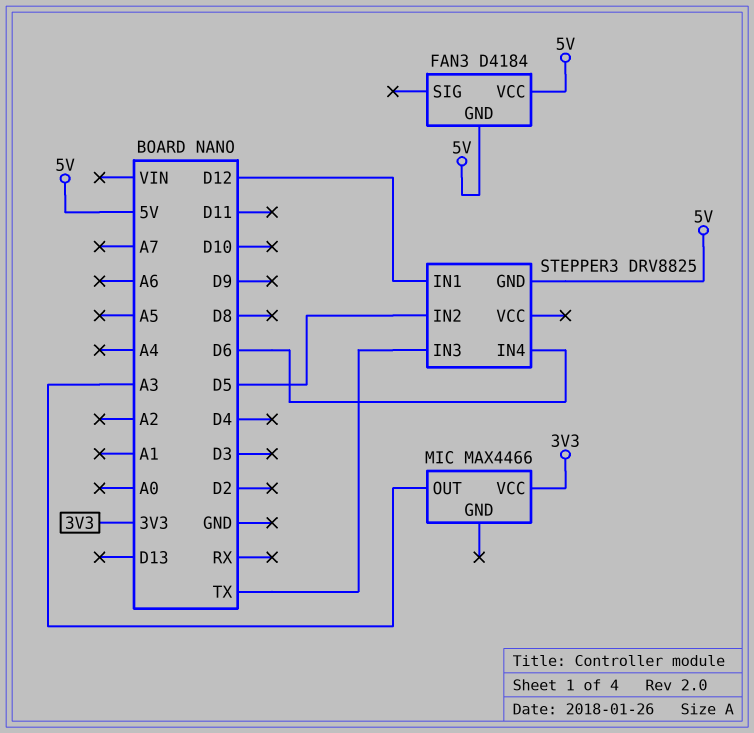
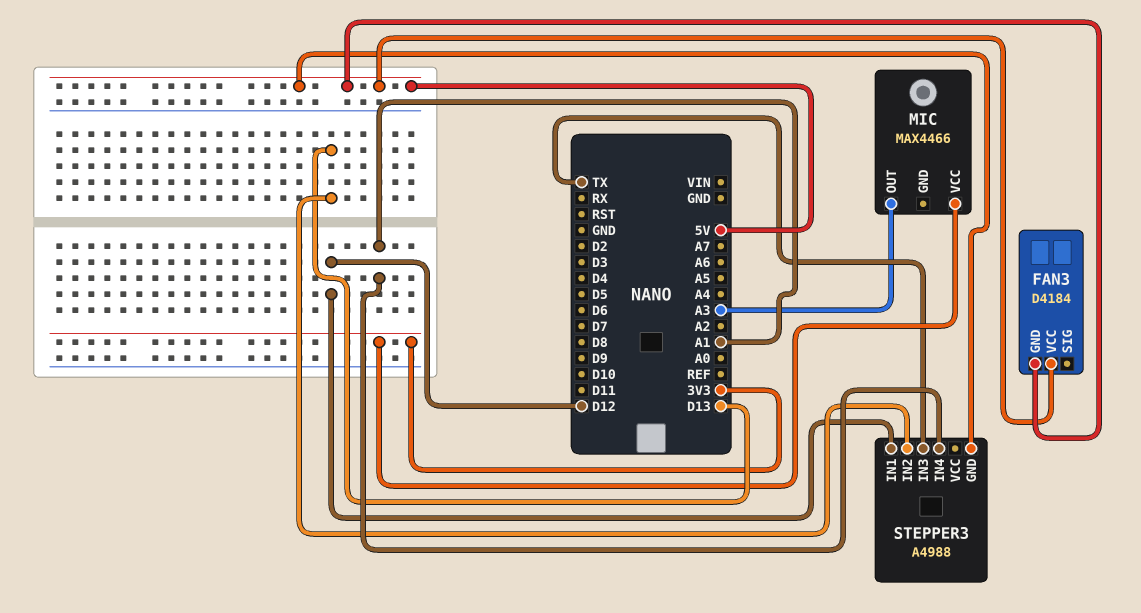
STEPPER3: DRV8825 -> A4988
STEPPER3 pin IN2: D5 -> D13
STEPPER3 pin IN4: D6 -> A1

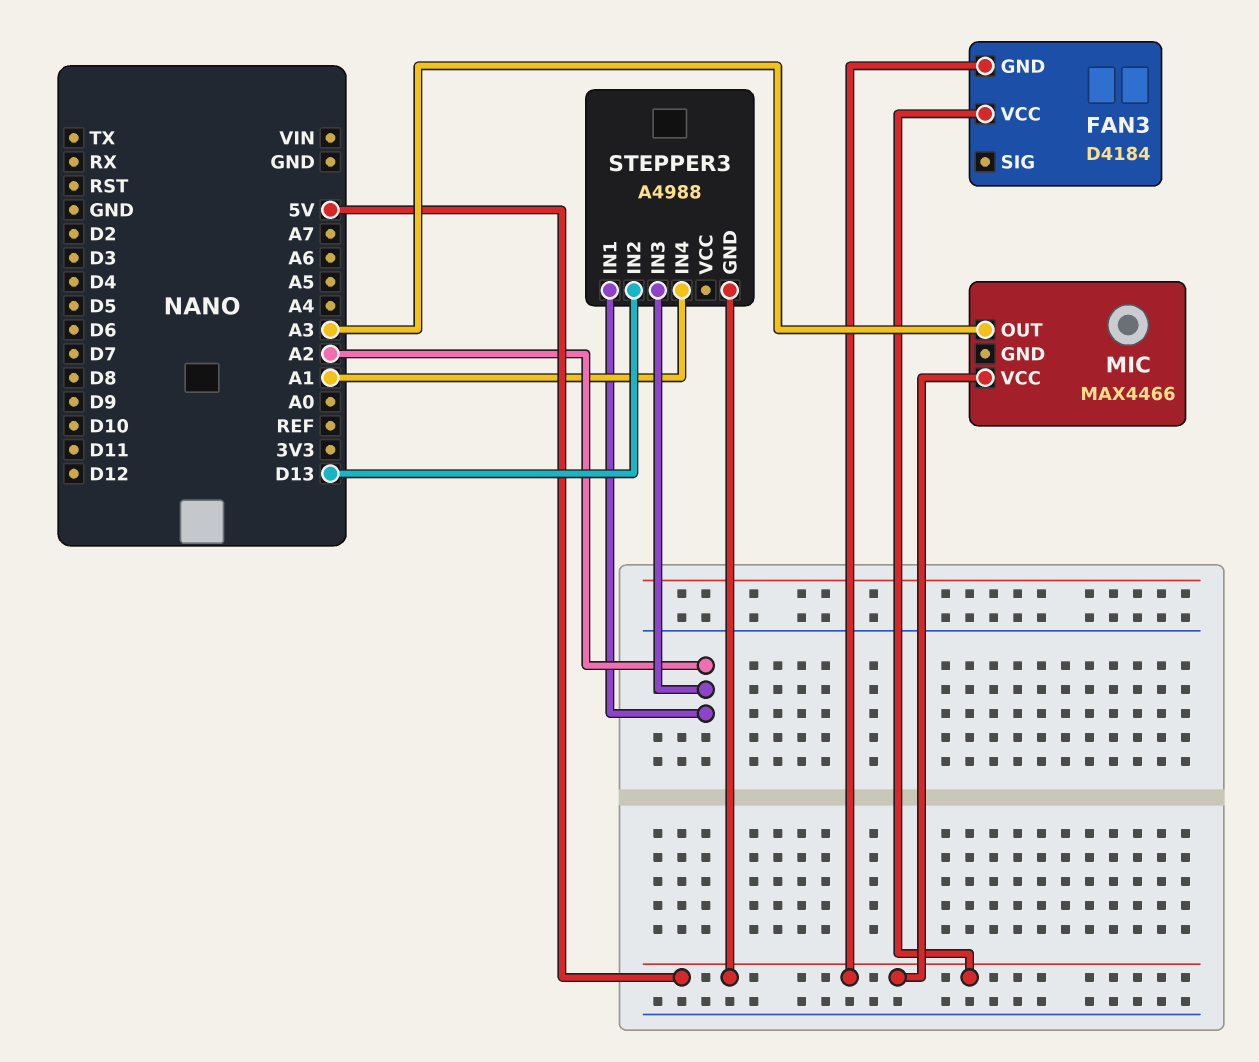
MIC pin VCC: 3V3 -> 5V
STEPPER3 pin IN1: D12 -> A2
STEPPER3 pin IN3: TX -> A2

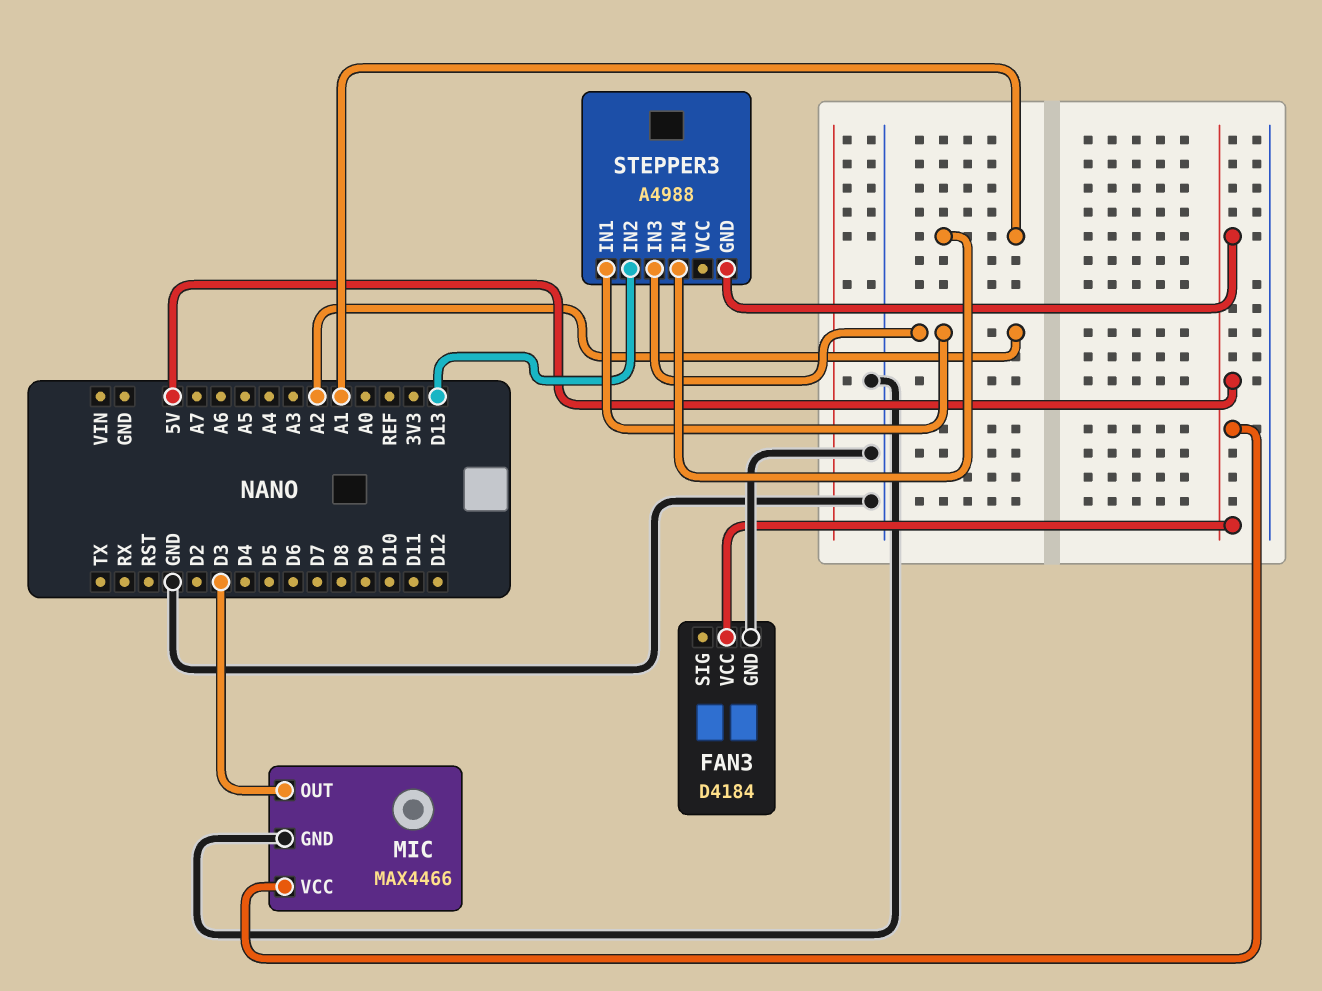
FAN3 pin GND: 5V -> GND
MIC pin GND: none -> GND
MIC pin OUT: A3 -> D3

